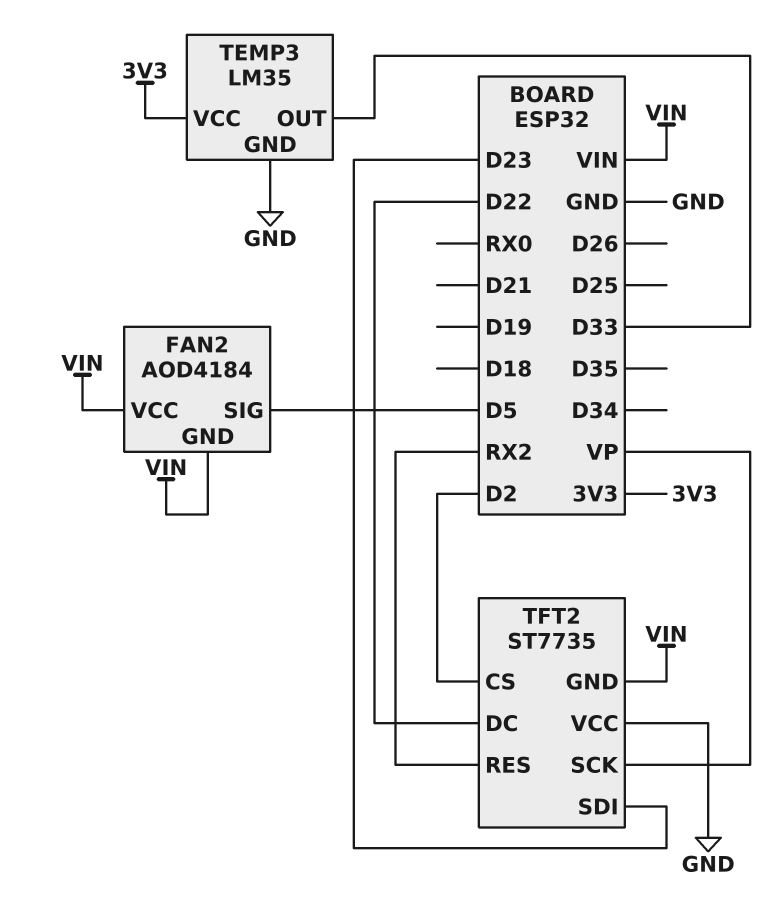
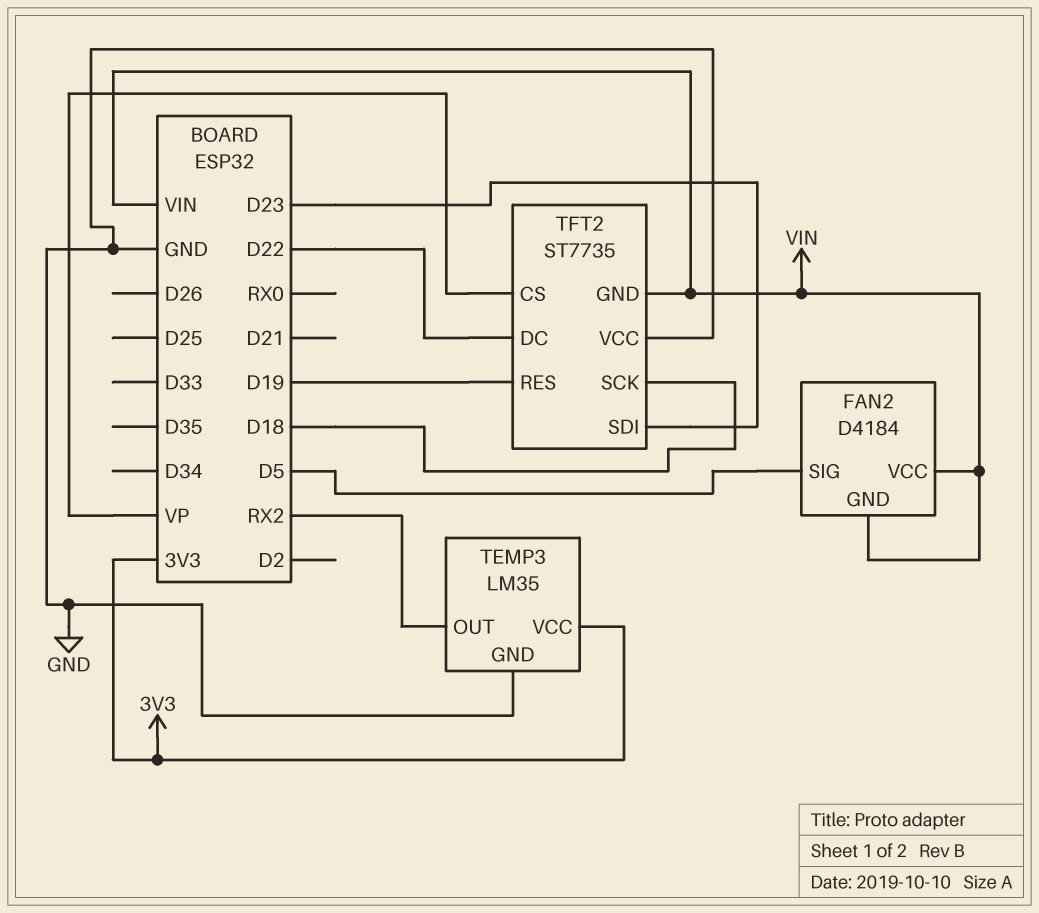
FAN2: AOD4184 -> D4184
TEMP3 pin OUT: D33 -> RX2
TFT2 pin CS: D2 -> VP
TFT2 pin RES: RX2 -> D19
TFT2 pin SCK: VP -> D18

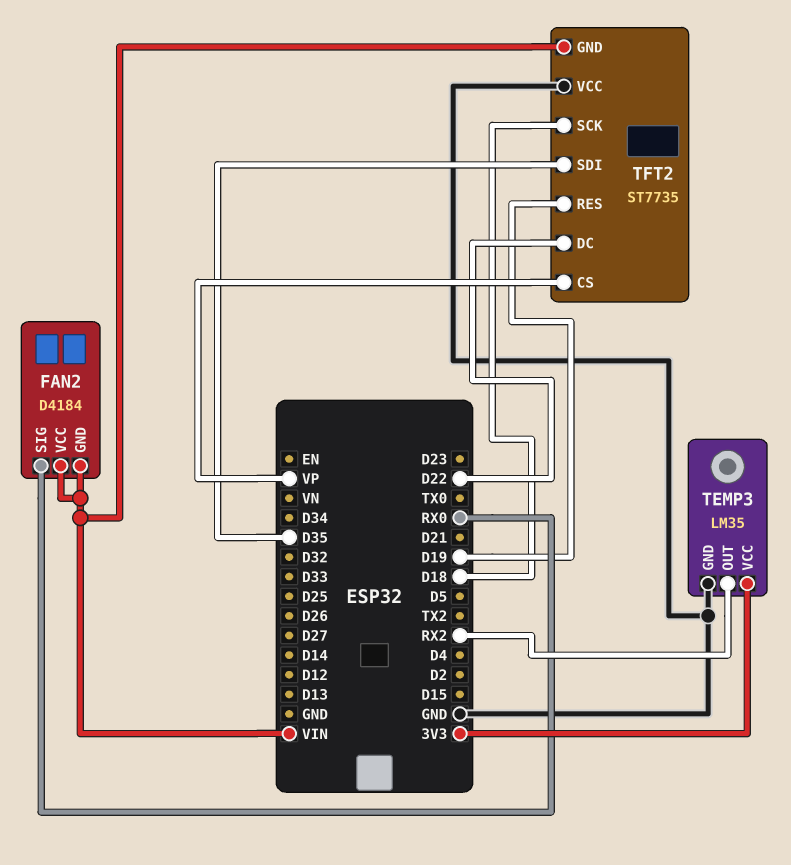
FAN2 pin SIG: D5 -> RX0
TFT2 pin SDI: D23 -> D35

